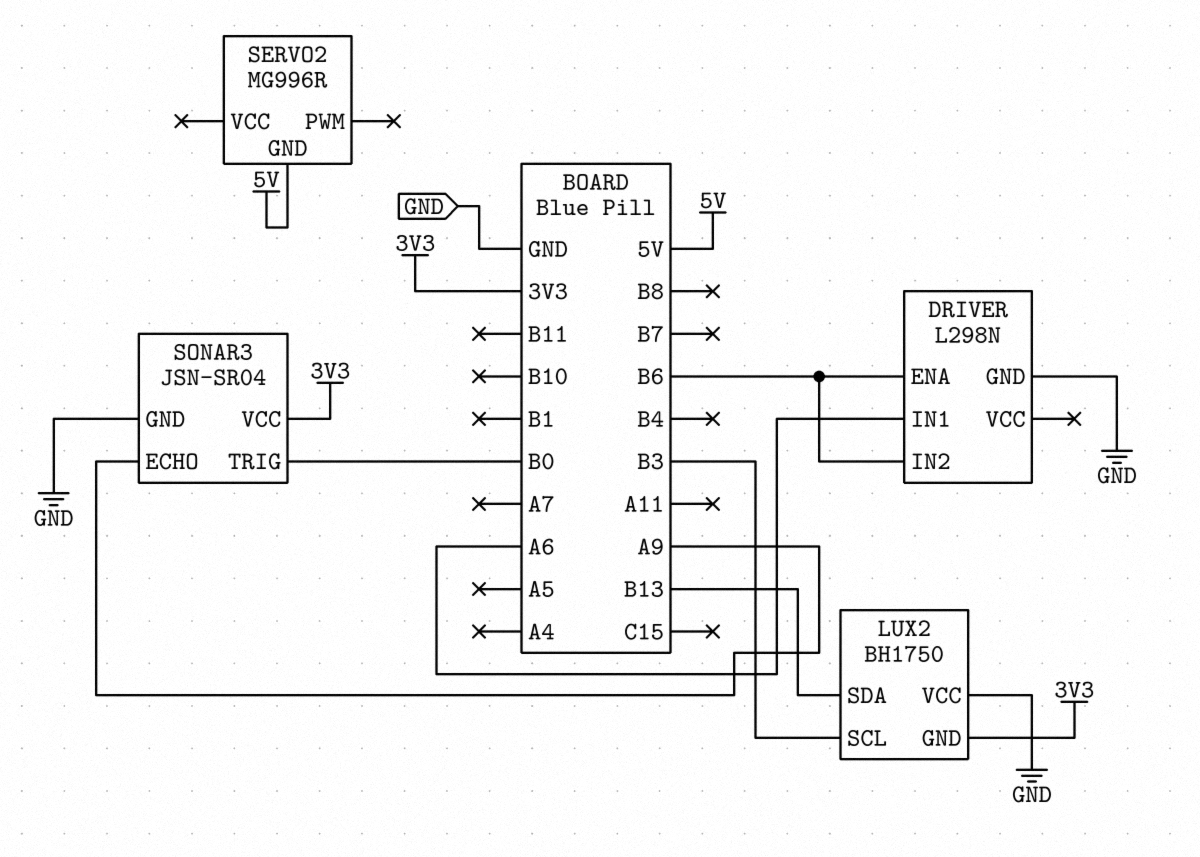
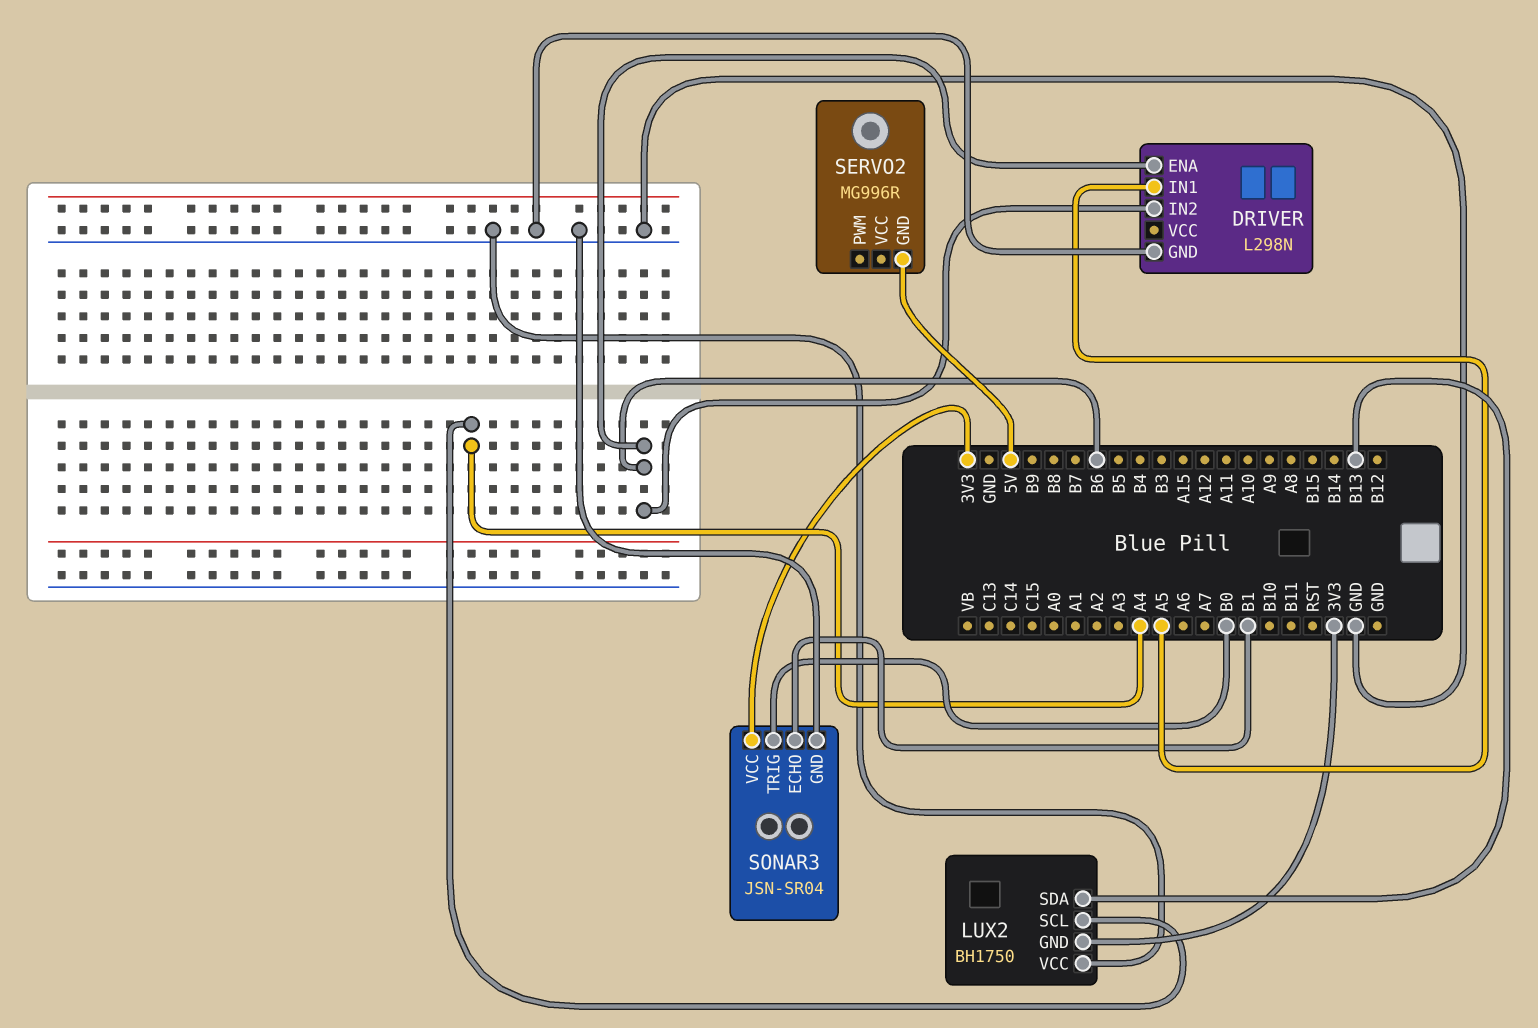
DRIVER pin IN1: A6 -> A5
LUX2 pin SCL: B3 -> A4
SONAR3 pin ECHO: A9 -> B1

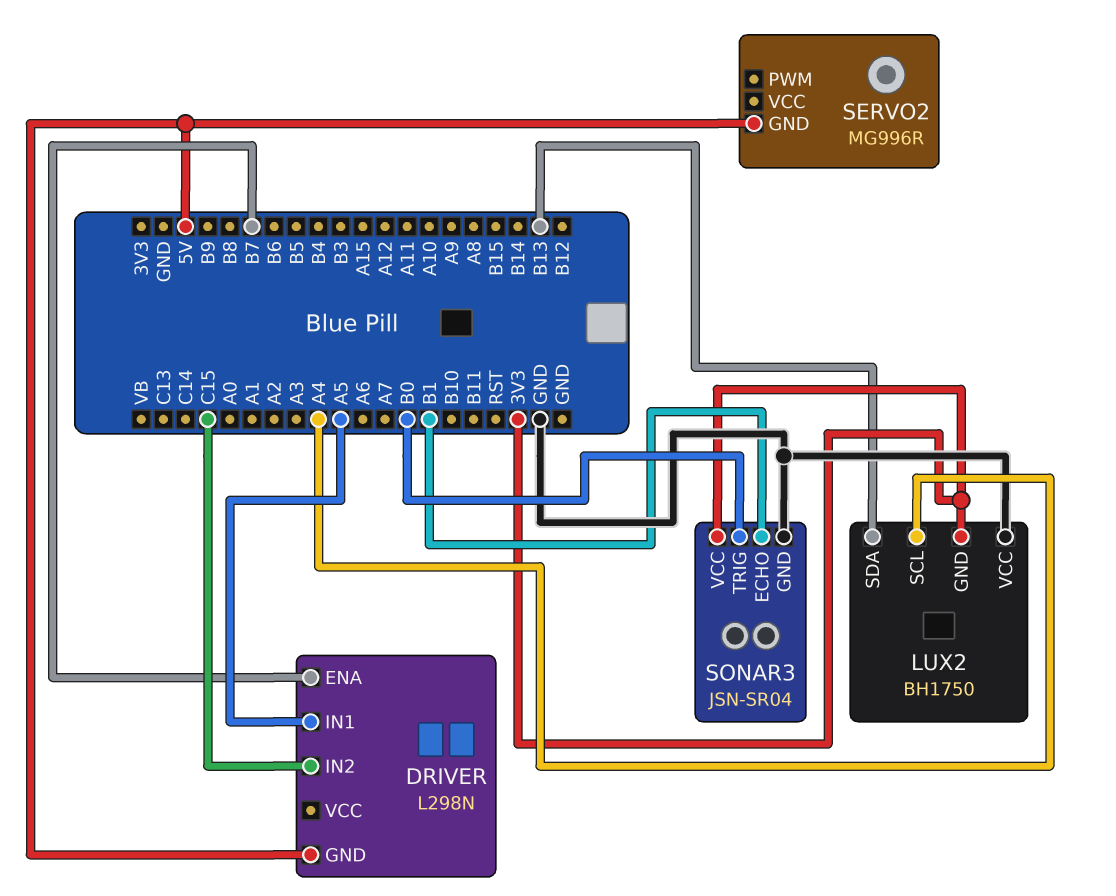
DRIVER pin ENA: B6 -> B7
DRIVER pin GND: GND -> 5V
DRIVER pin IN2: B6 -> C15

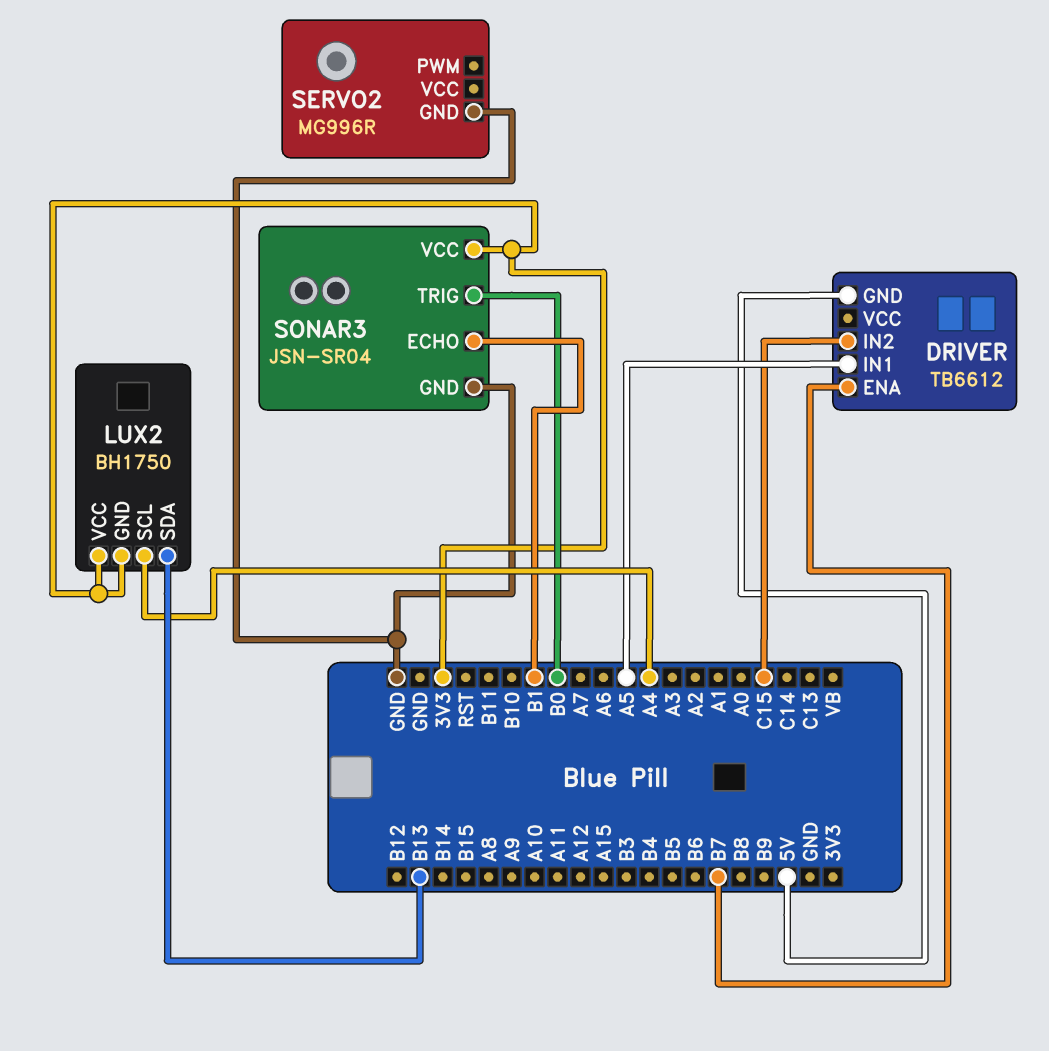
DRIVER: L298N -> TB6612
LUX2 pin VCC: GND -> 3V3
SERVO2 pin GND: 5V -> GND

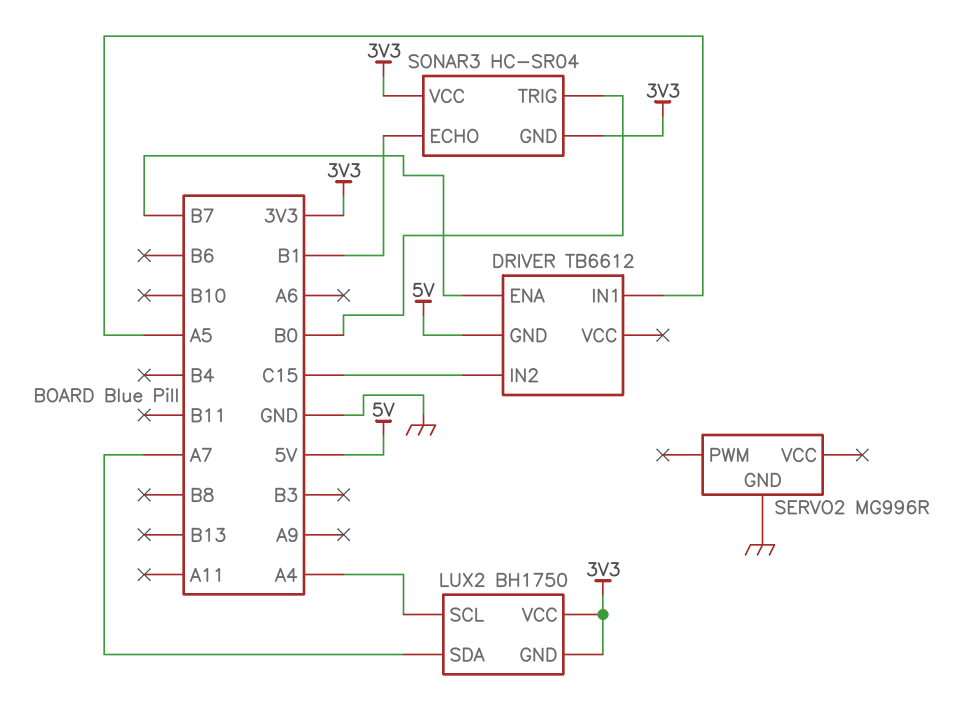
LUX2 pin SDA: B13 -> A7
SONAR3: JSN-SR04 -> HC-SR04
SONAR3 pin GND: GND -> 3V3

